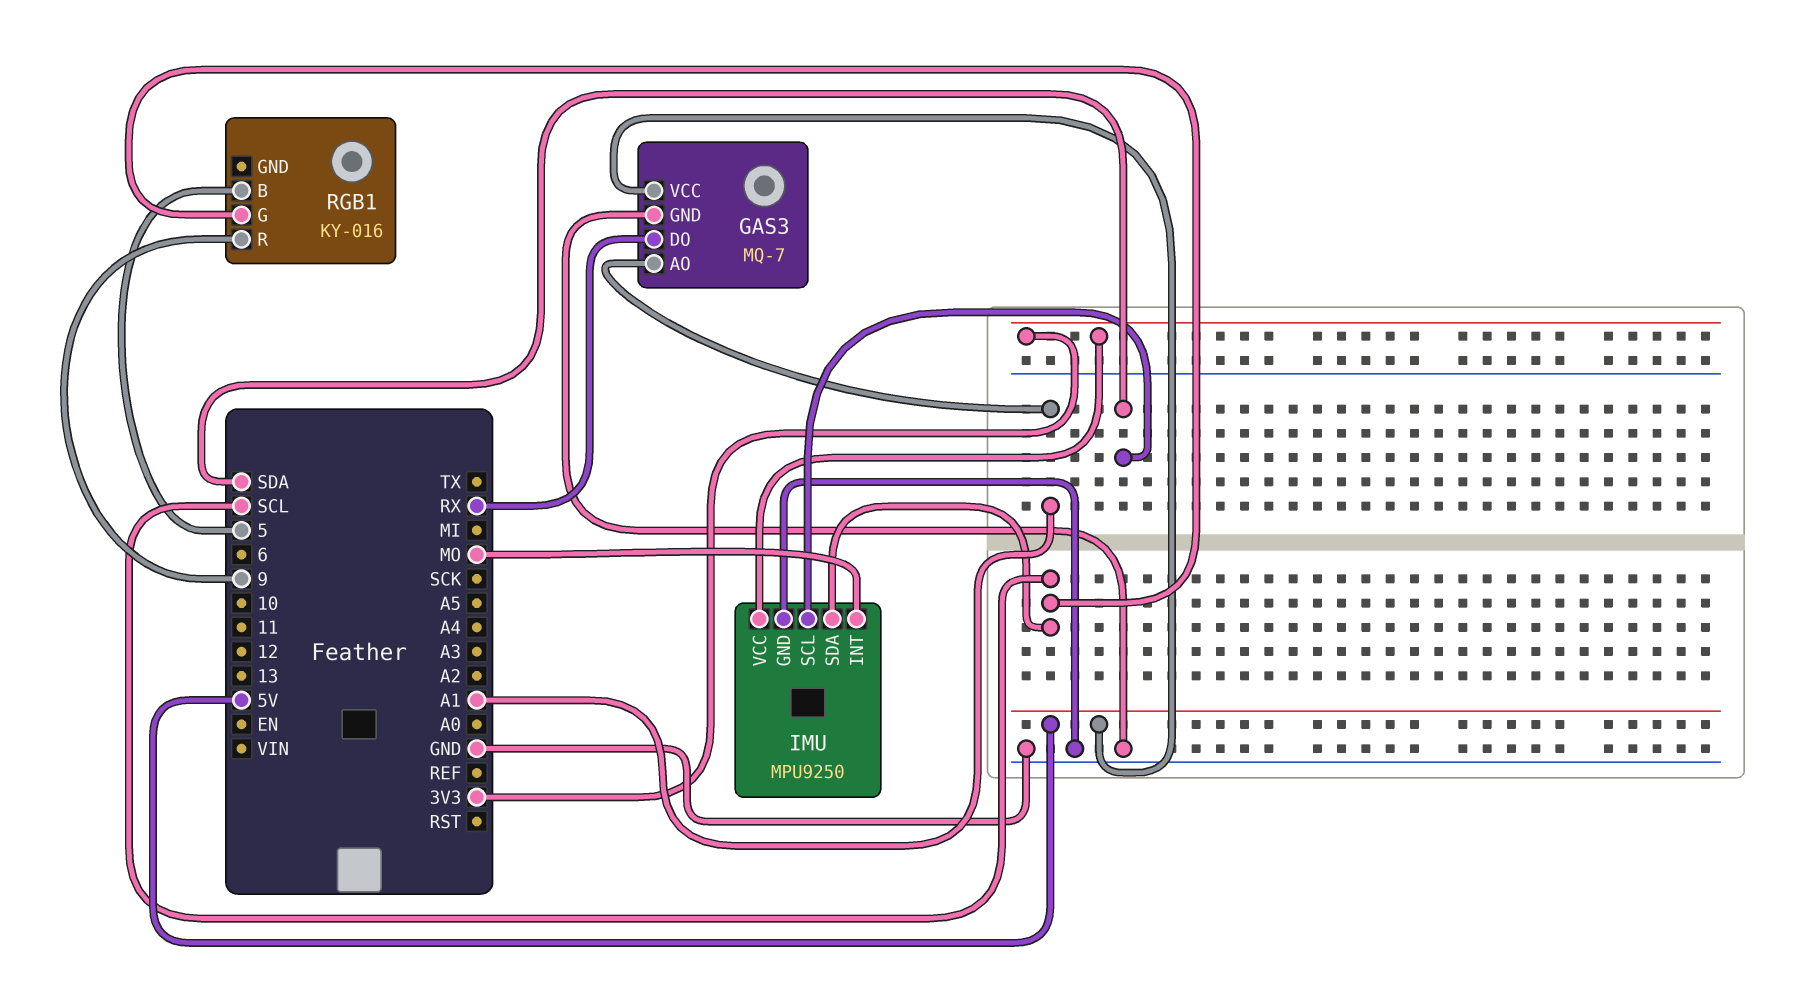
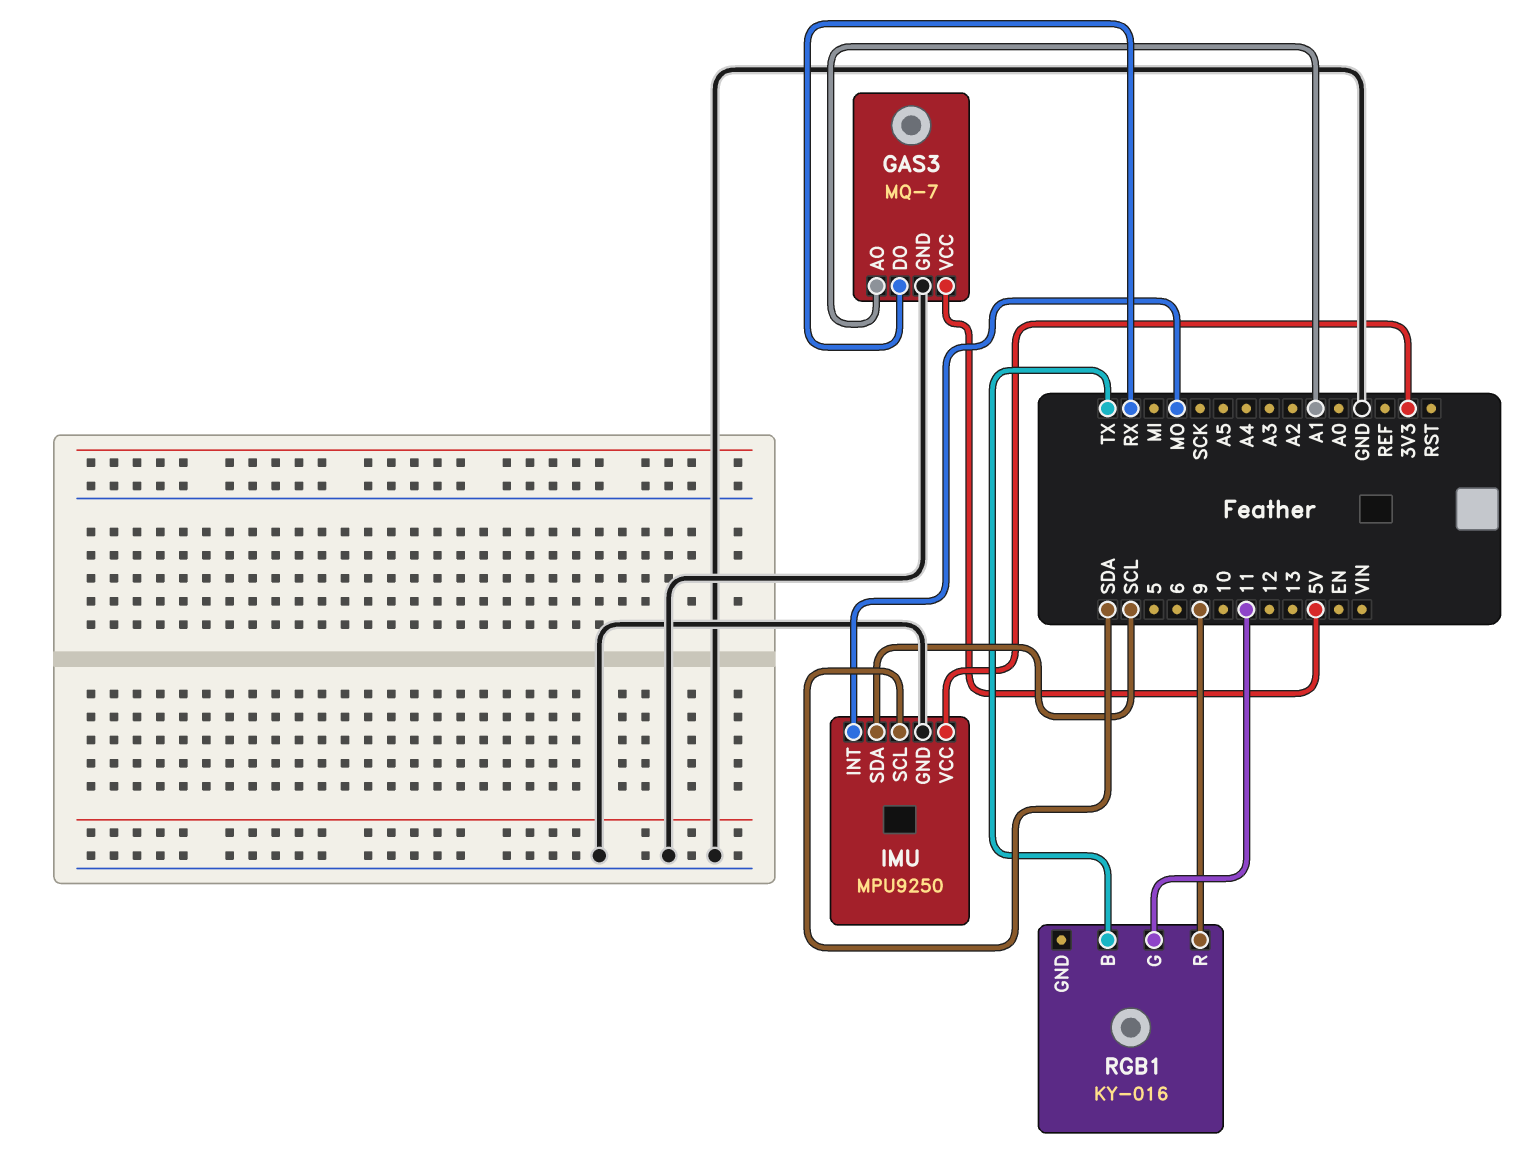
RGB1 pin B: 5 -> TX
RGB1 pin G: SCL -> 11

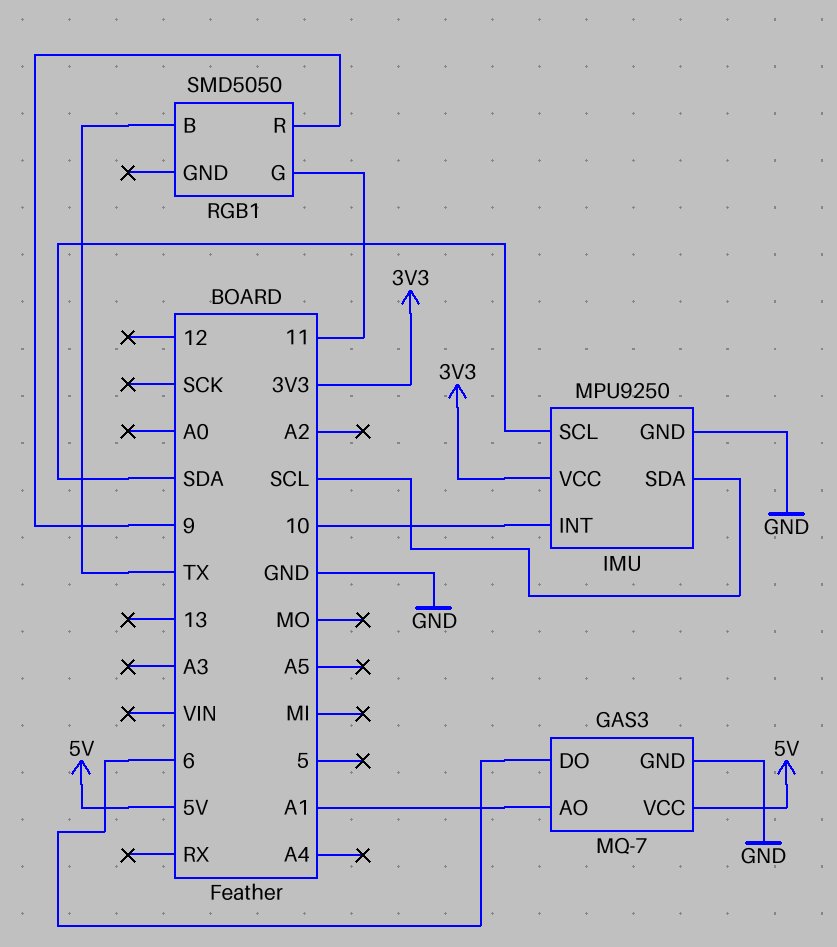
GAS3 pin DO: RX -> 6
IMU pin INT: MO -> 10
RGB1: KY-016 -> SMD5050

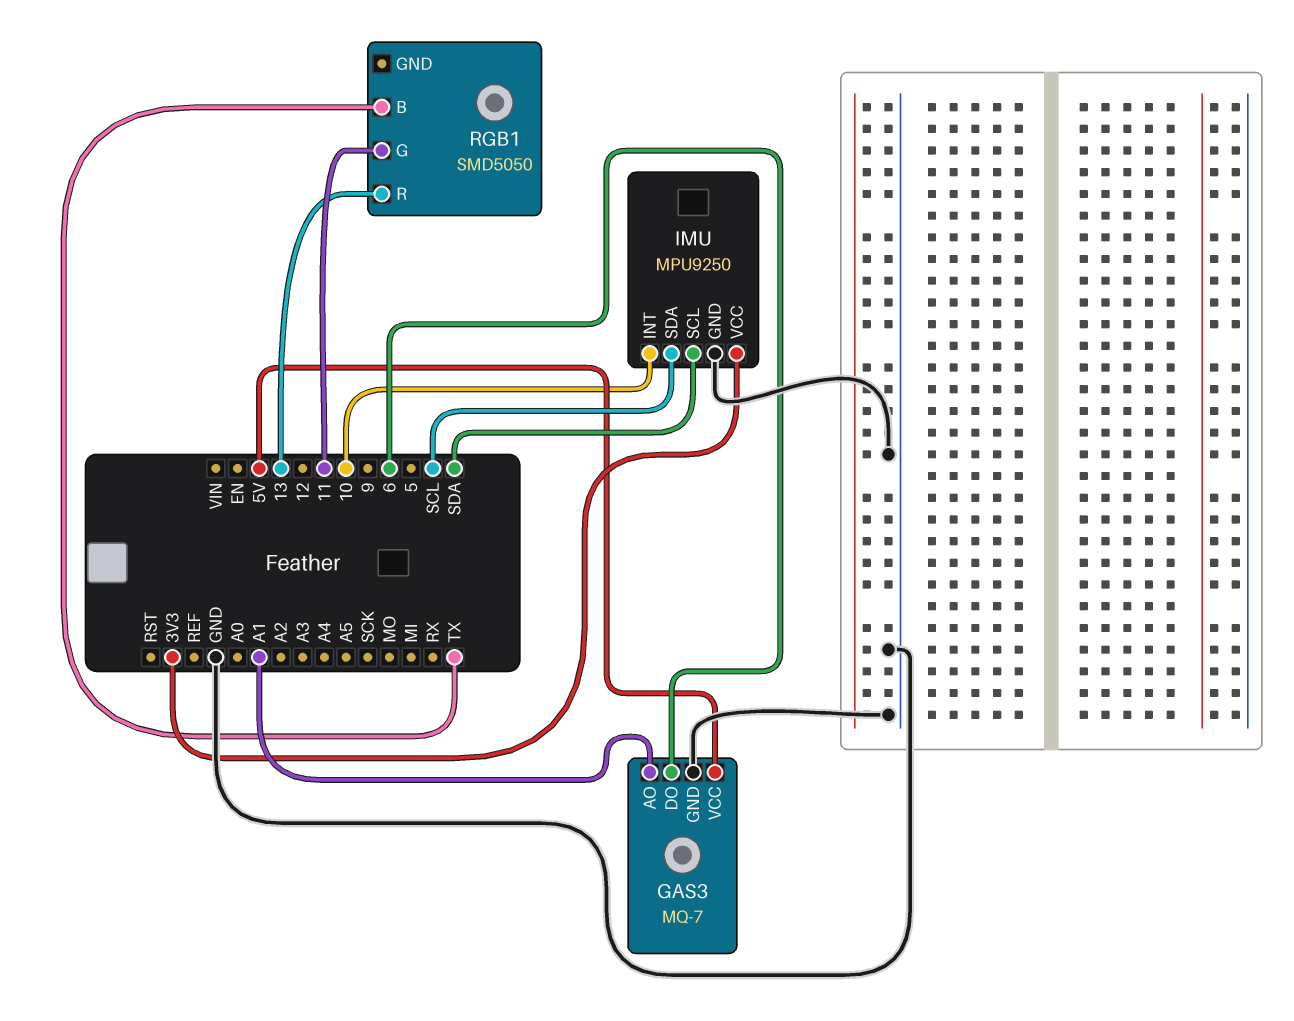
RGB1 pin R: 9 -> 13

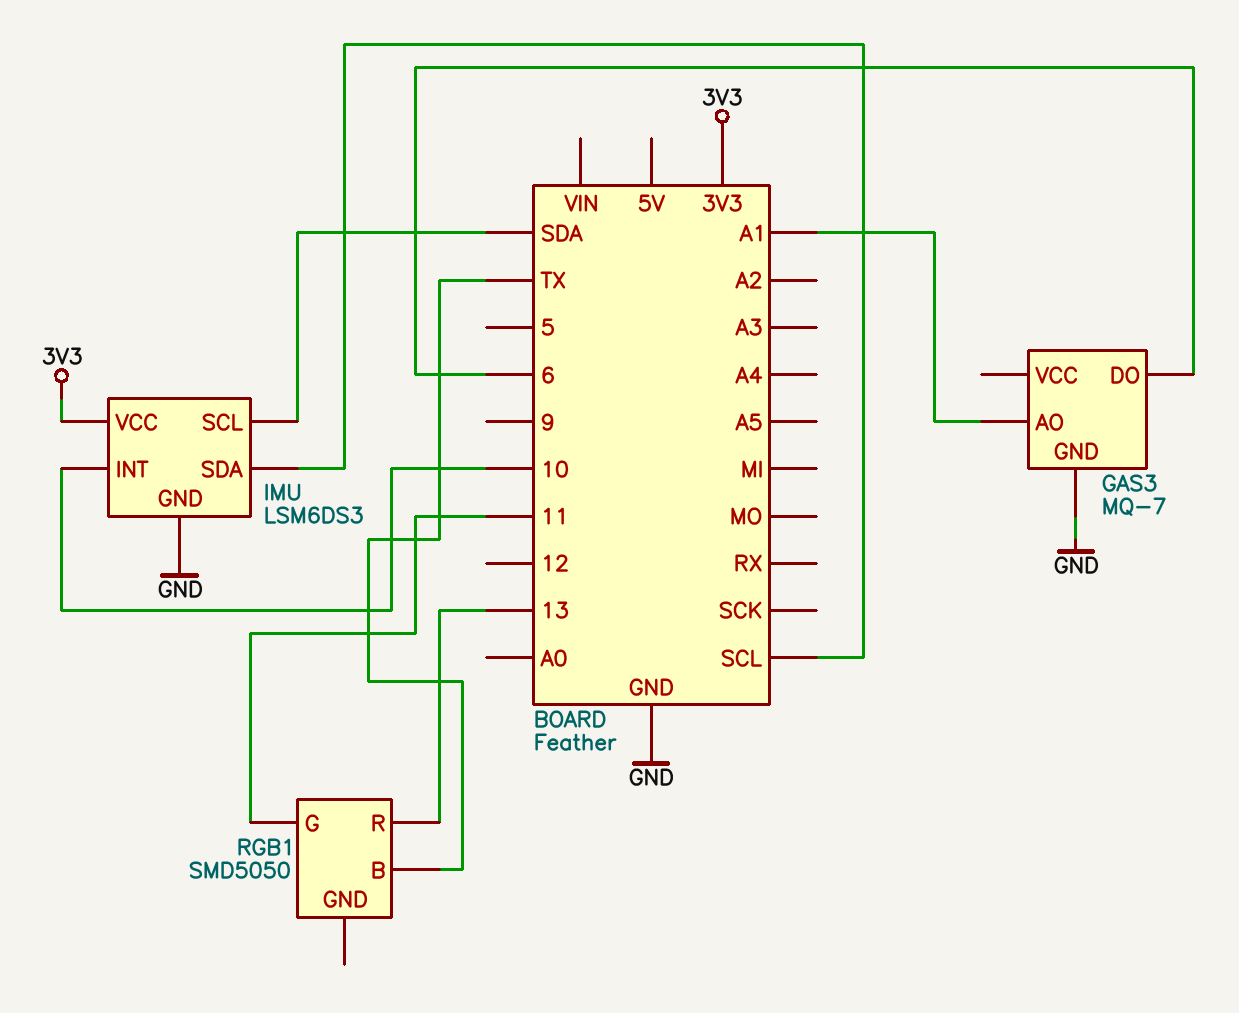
GAS3 pin VCC: 5V -> none
IMU: MPU9250 -> LSM6DS3

